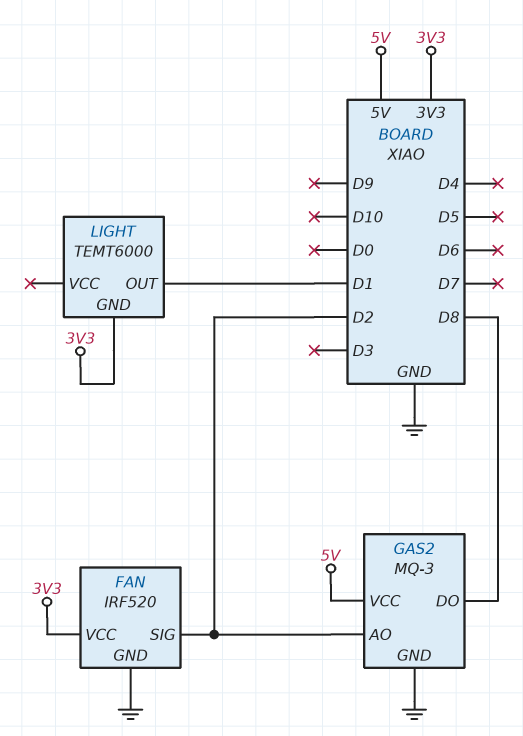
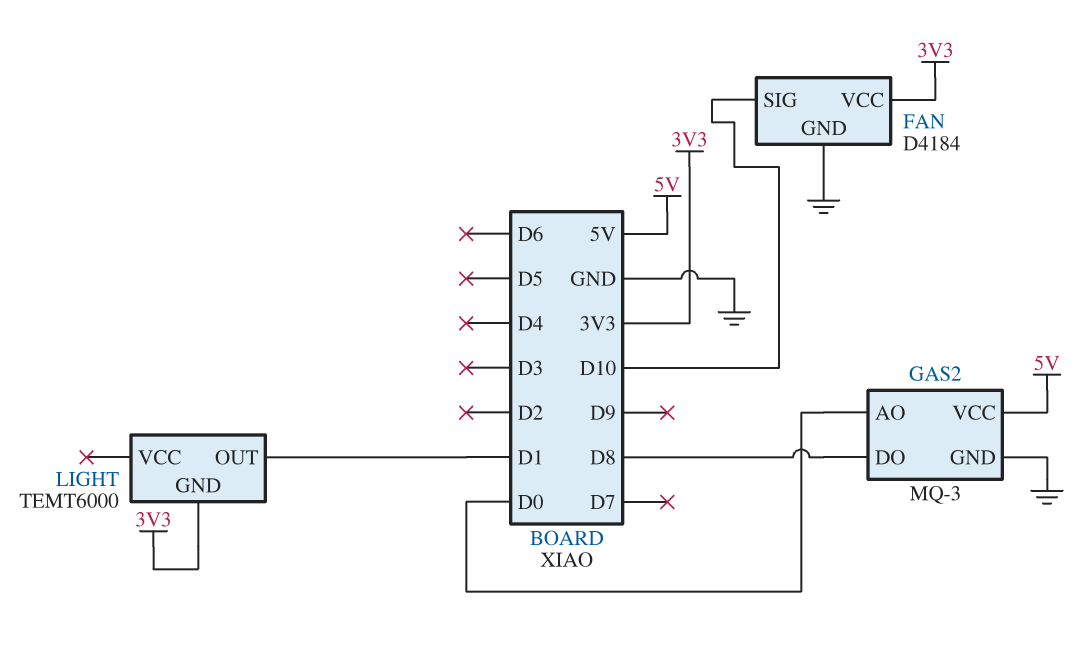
FAN: IRF520 -> D4184
FAN pin SIG: D2 -> D10
GAS2 pin AO: D2 -> D0

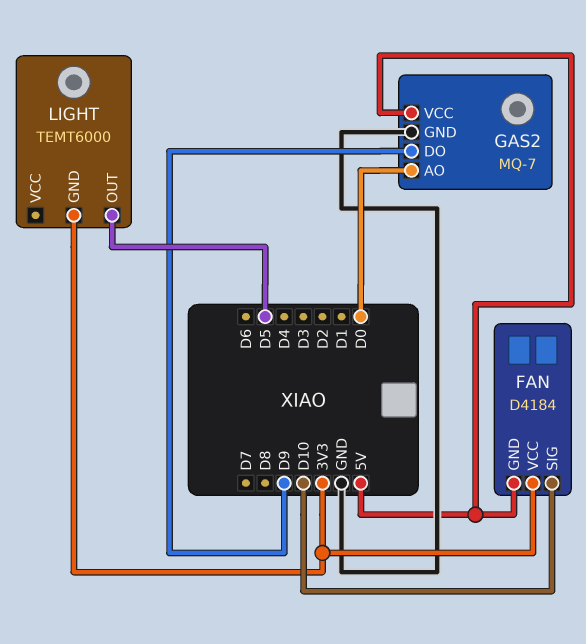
FAN pin GND: GND -> 5V
GAS2: MQ-3 -> MQ-7
GAS2 pin DO: D8 -> D9
LIGHT pin OUT: D1 -> D5

